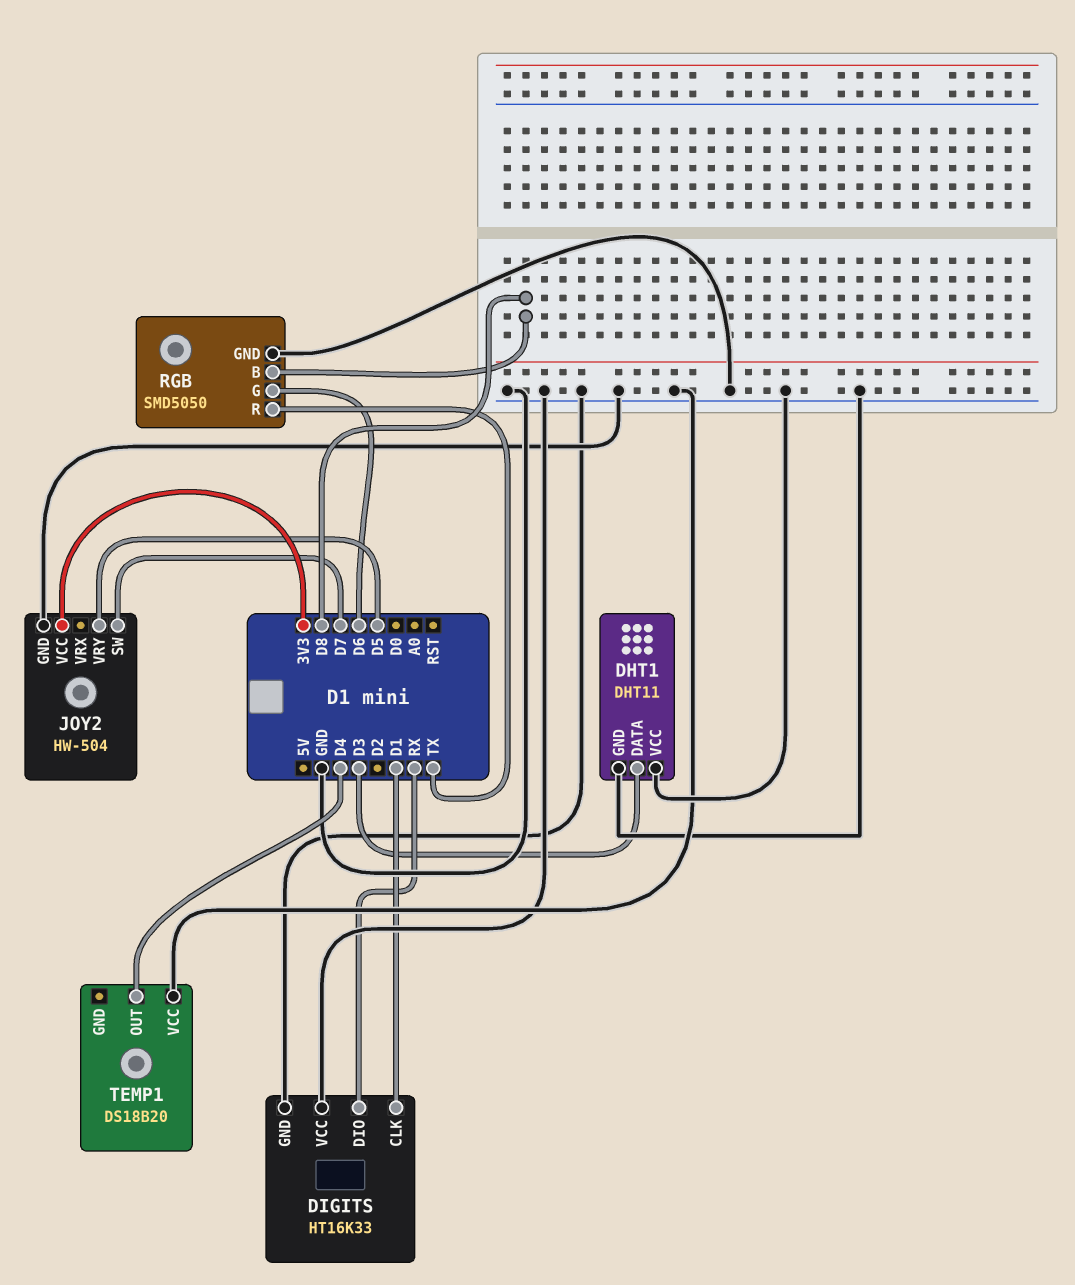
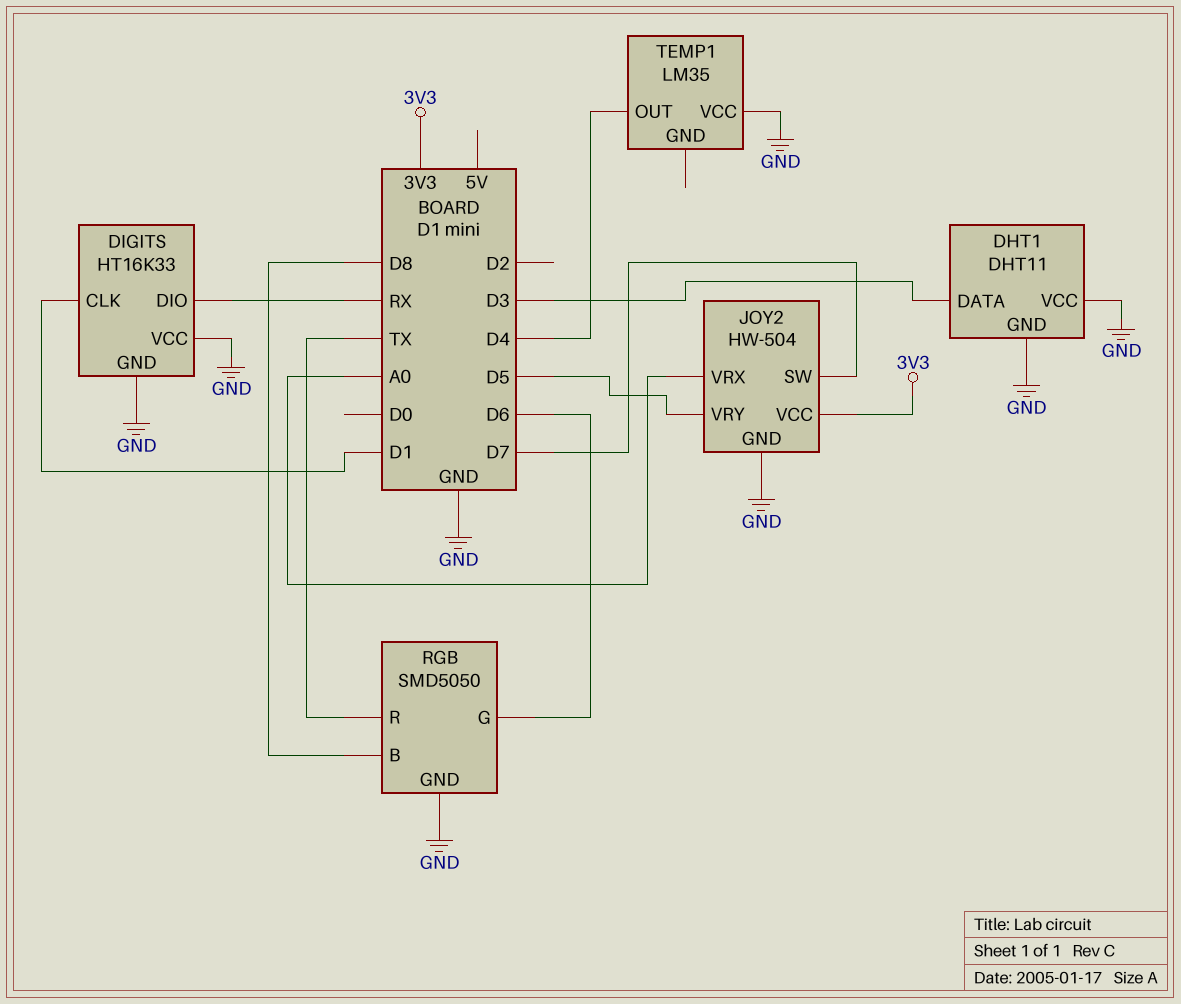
JOY2 pin VRX: none -> A0
TEMP1: DS18B20 -> LM35

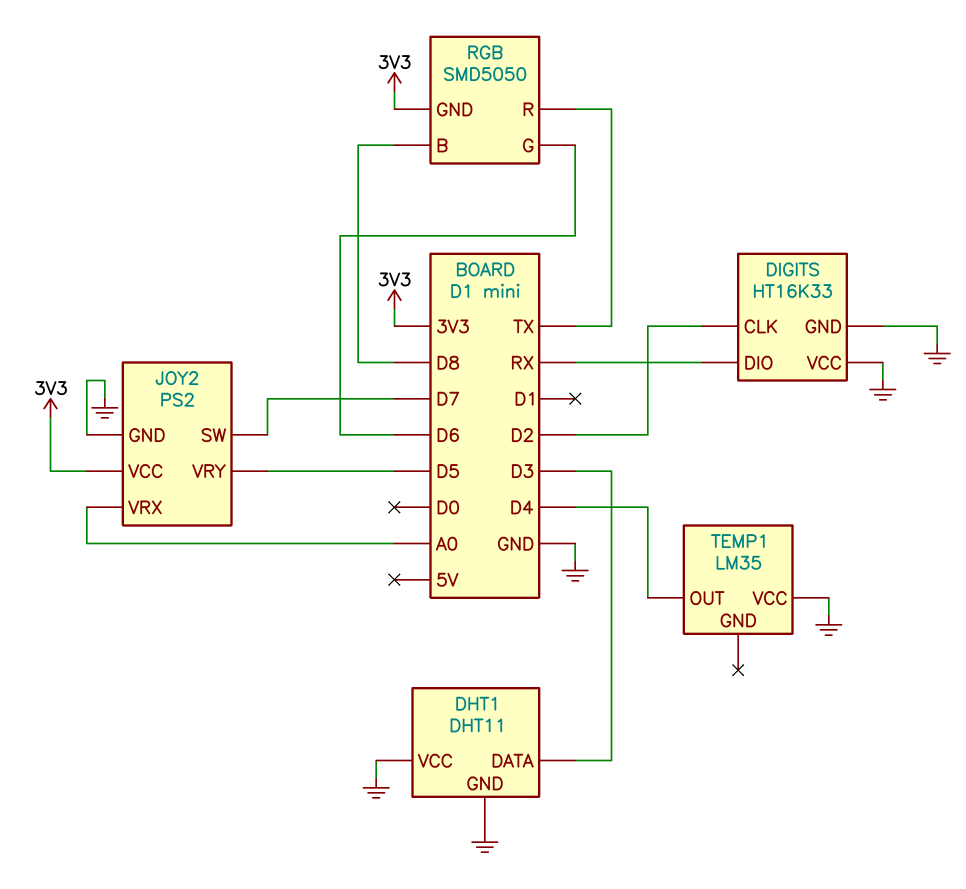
DIGITS pin CLK: D1 -> D2
JOY2: HW-504 -> PS2
RGB pin GND: GND -> 3V3

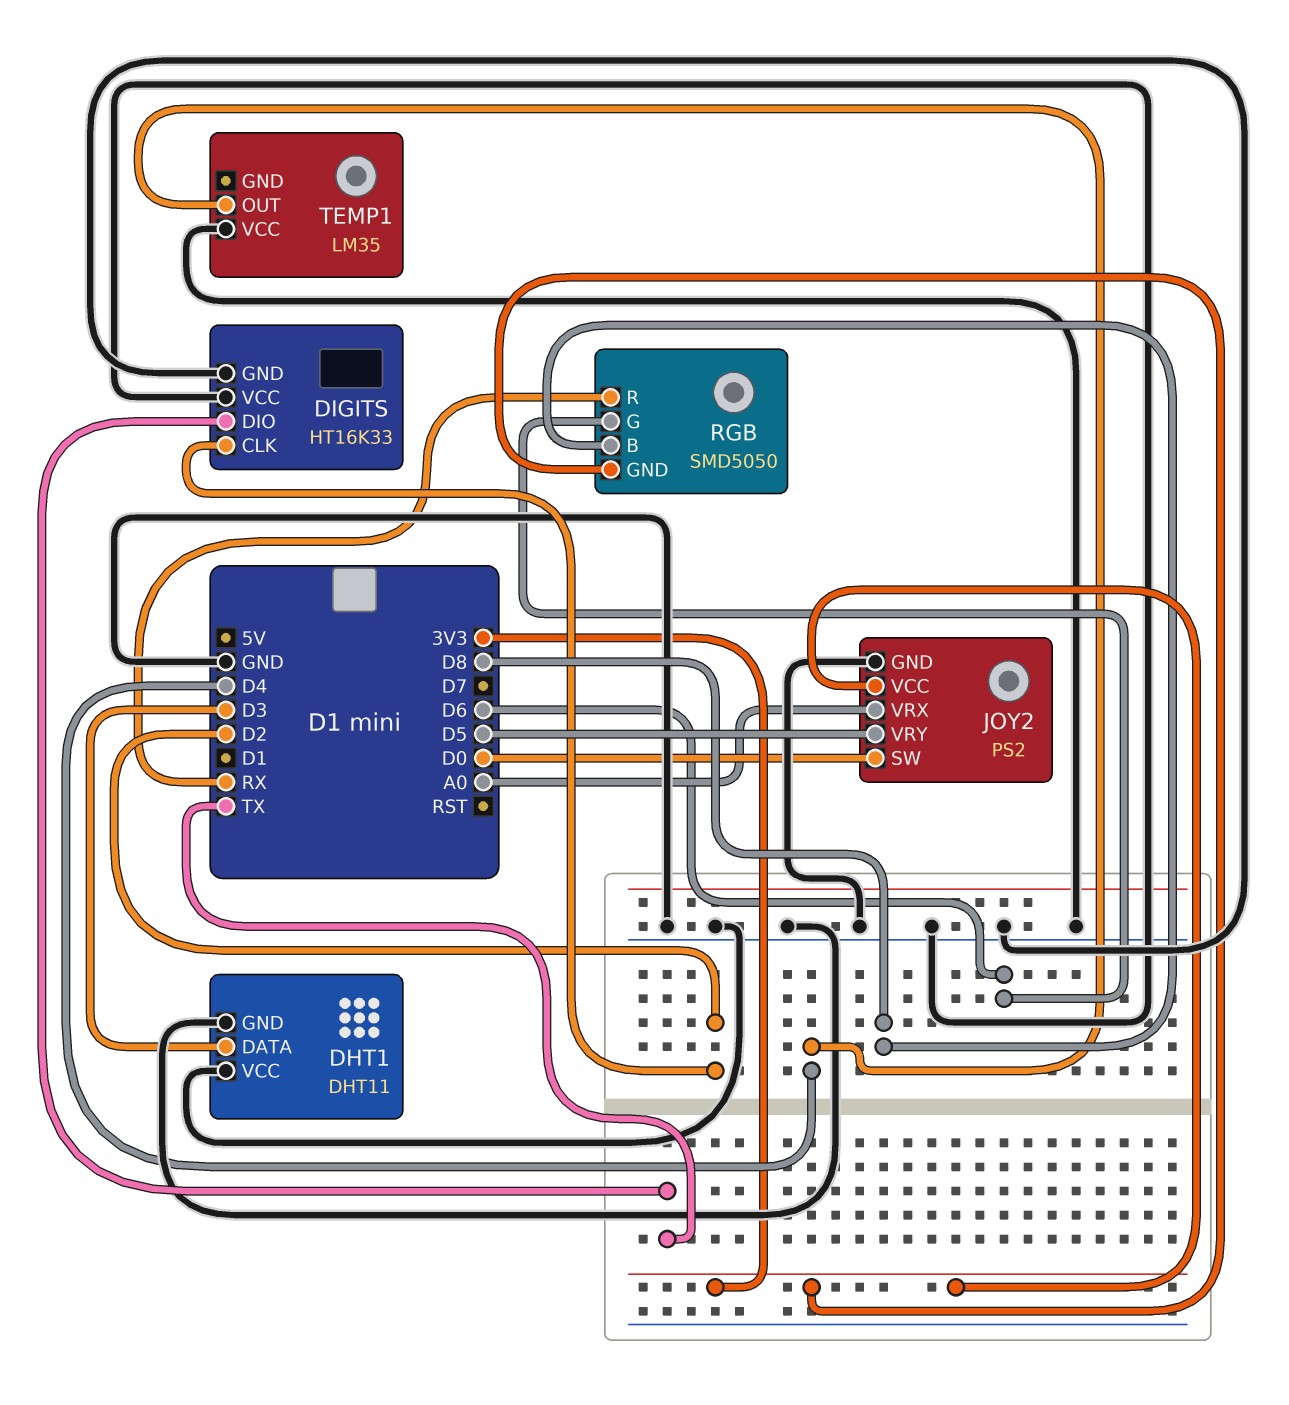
DIGITS pin DIO: RX -> TX
JOY2 pin SW: D7 -> D0
RGB pin R: TX -> RX

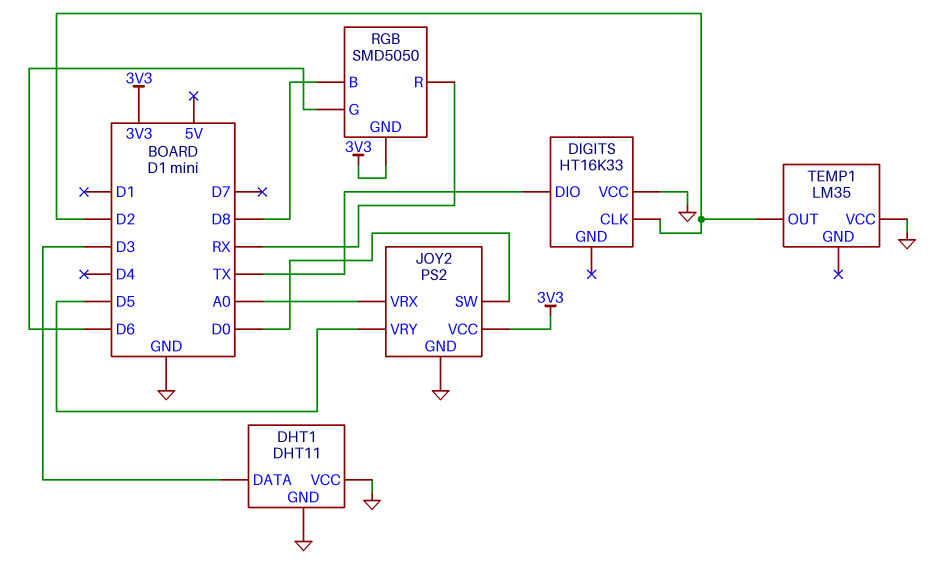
DIGITS pin GND: GND -> none
TEMP1 pin OUT: D4 -> D2

